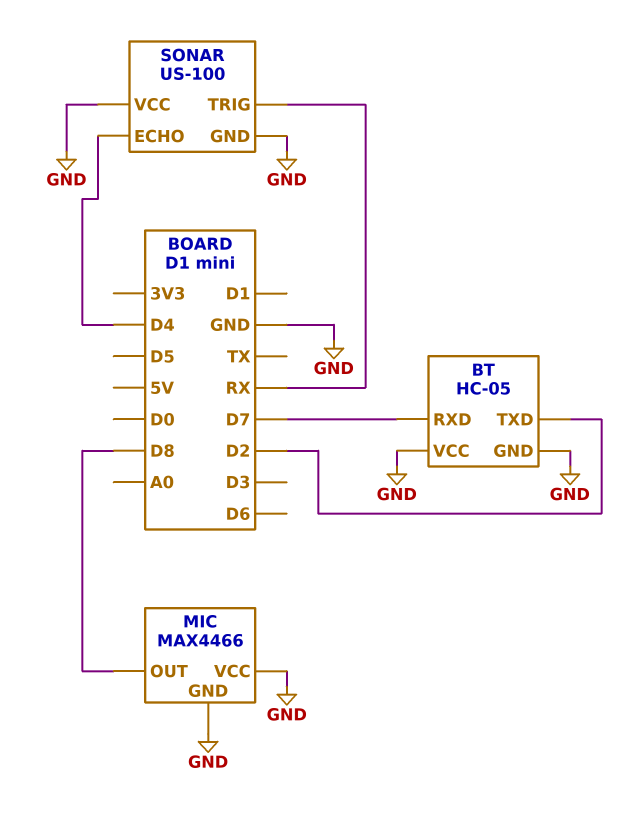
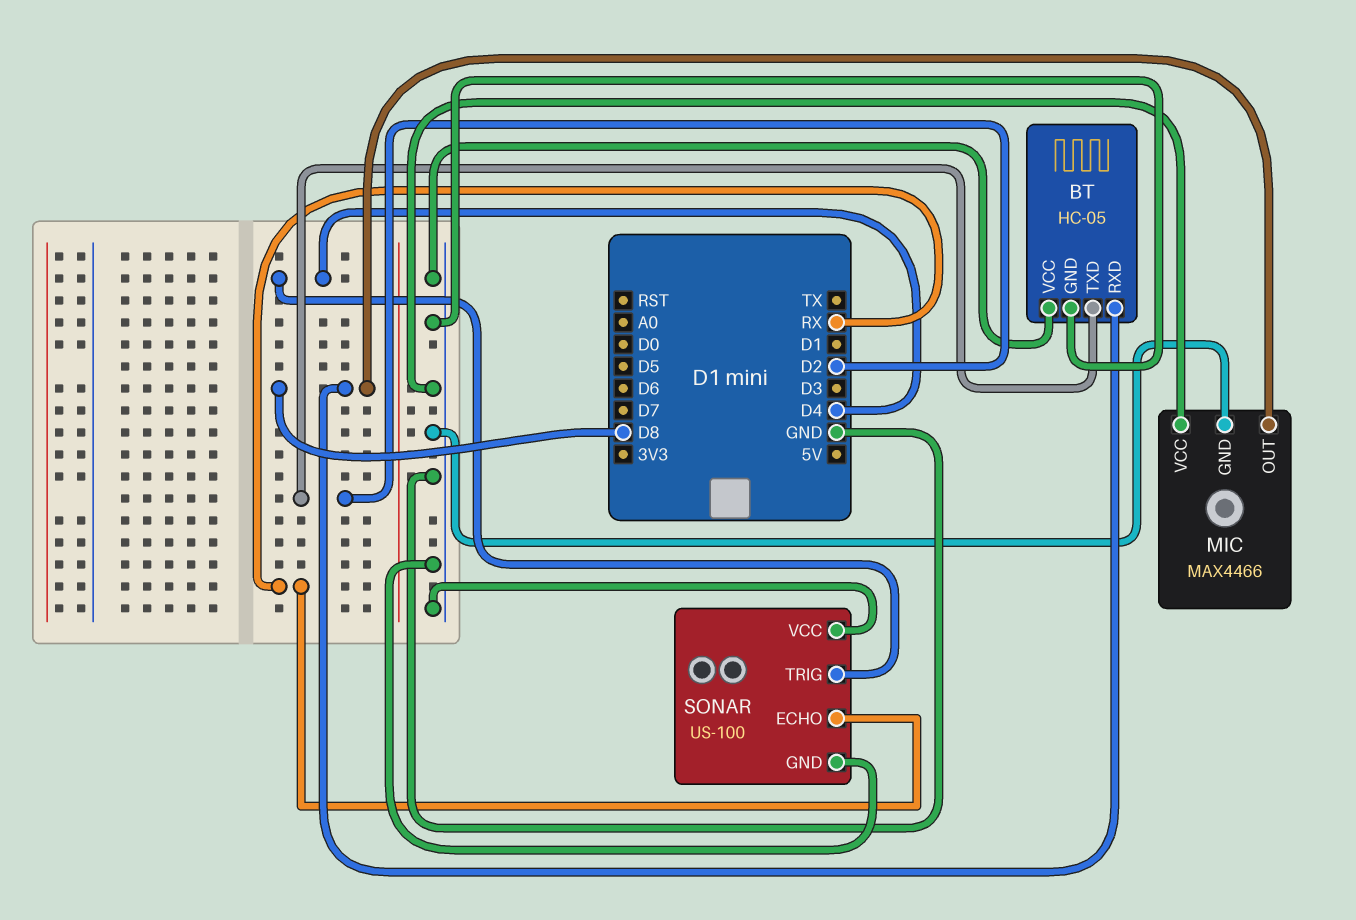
BT pin RXD: D7 -> D8
SONAR pin ECHO: D4 -> RX
SONAR pin TRIG: RX -> D4

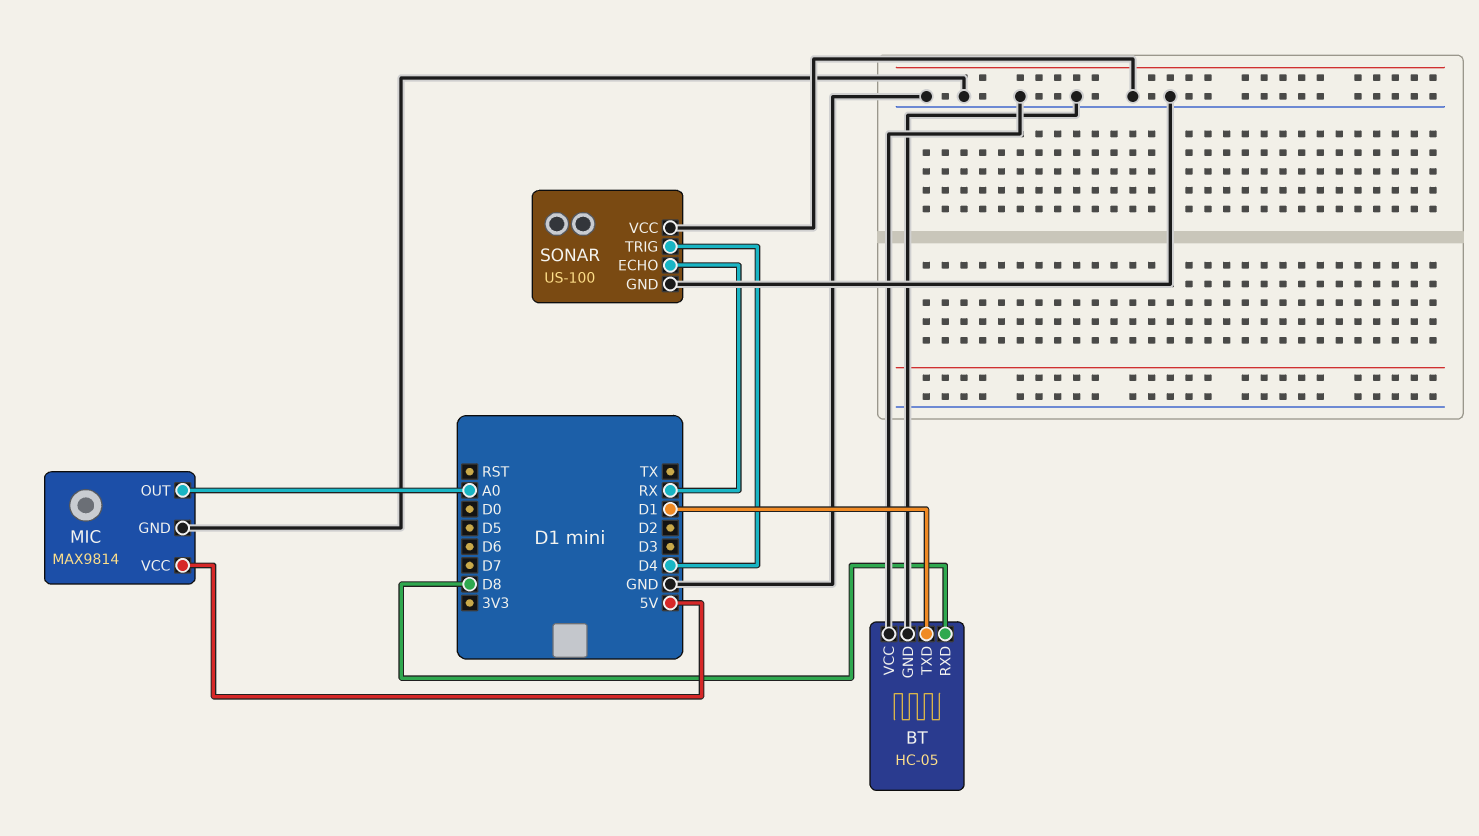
BT pin TXD: D2 -> D1
MIC: MAX4466 -> MAX9814
MIC pin OUT: D8 -> A0
MIC pin VCC: GND -> 5V

